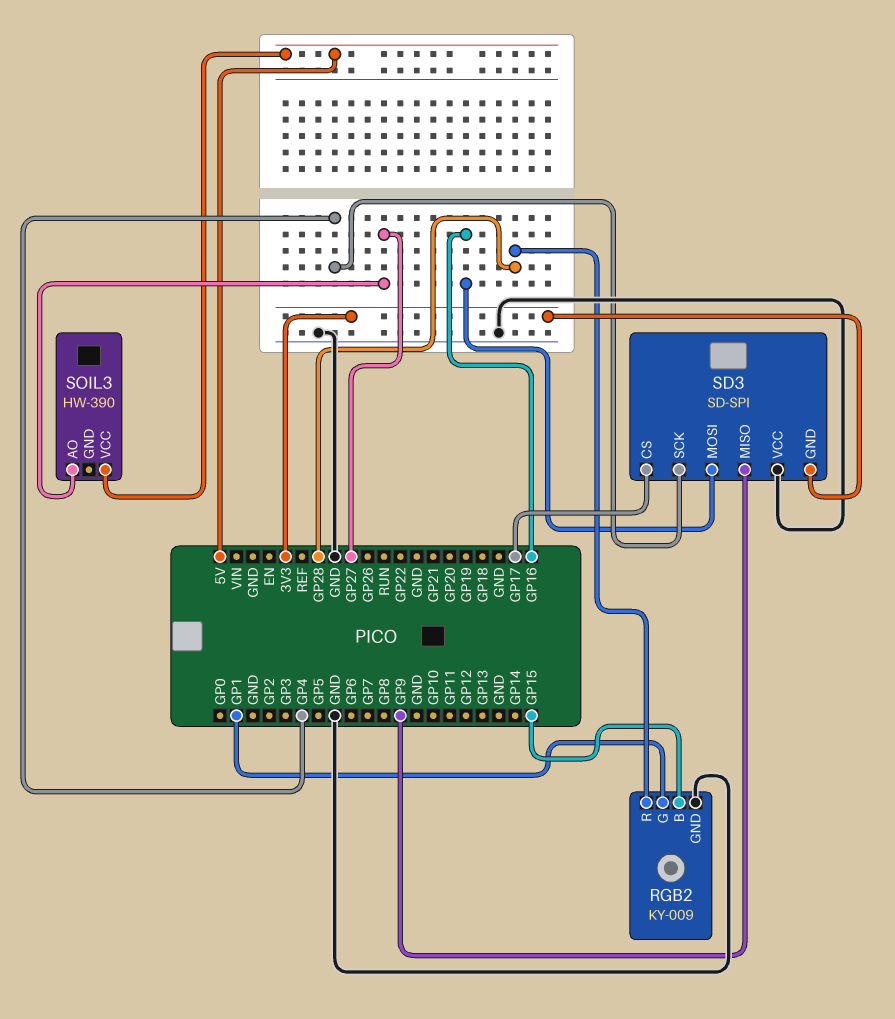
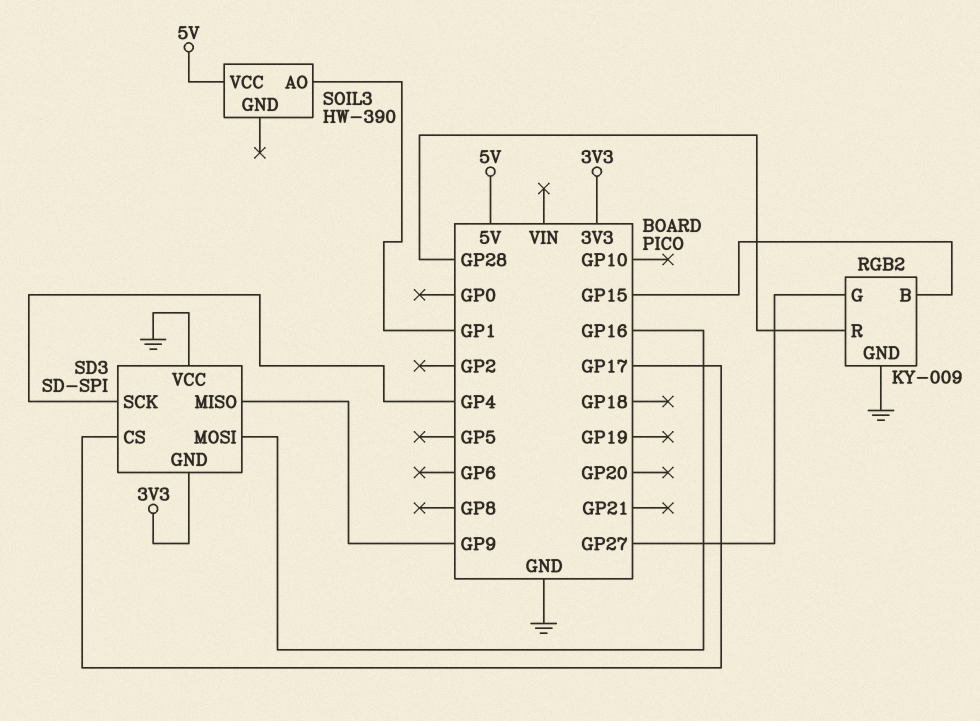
RGB2 pin G: GP1 -> GP27
SOIL3 pin AO: GP27 -> GP1

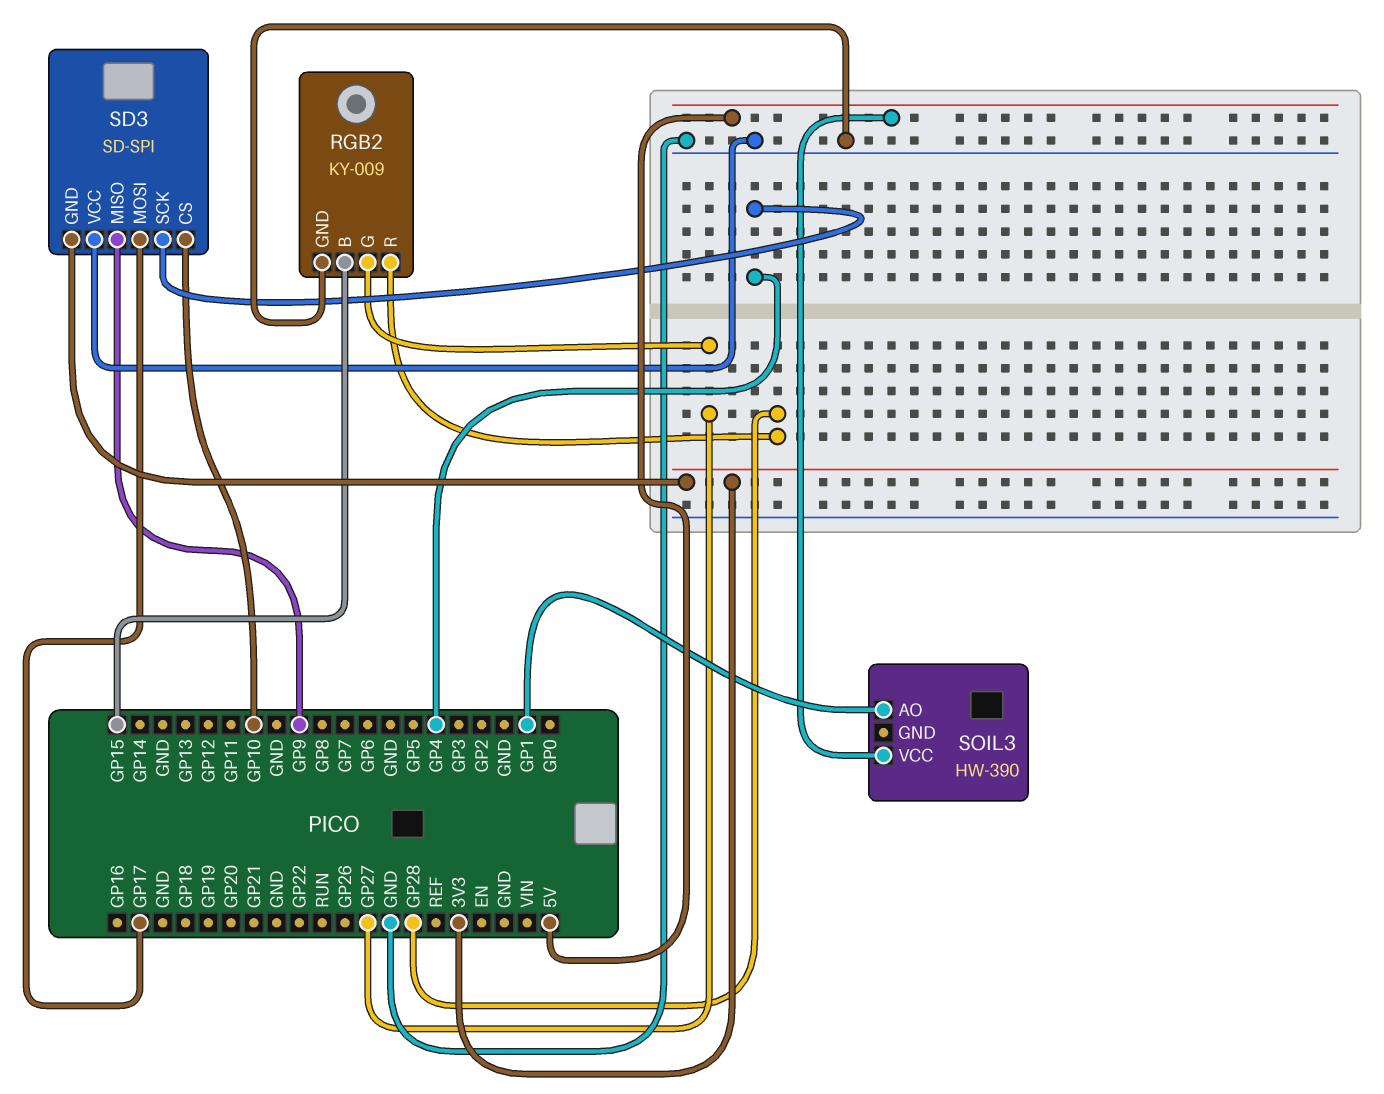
SD3 pin CS: GP17 -> GP10
SD3 pin MOSI: GP16 -> GP17

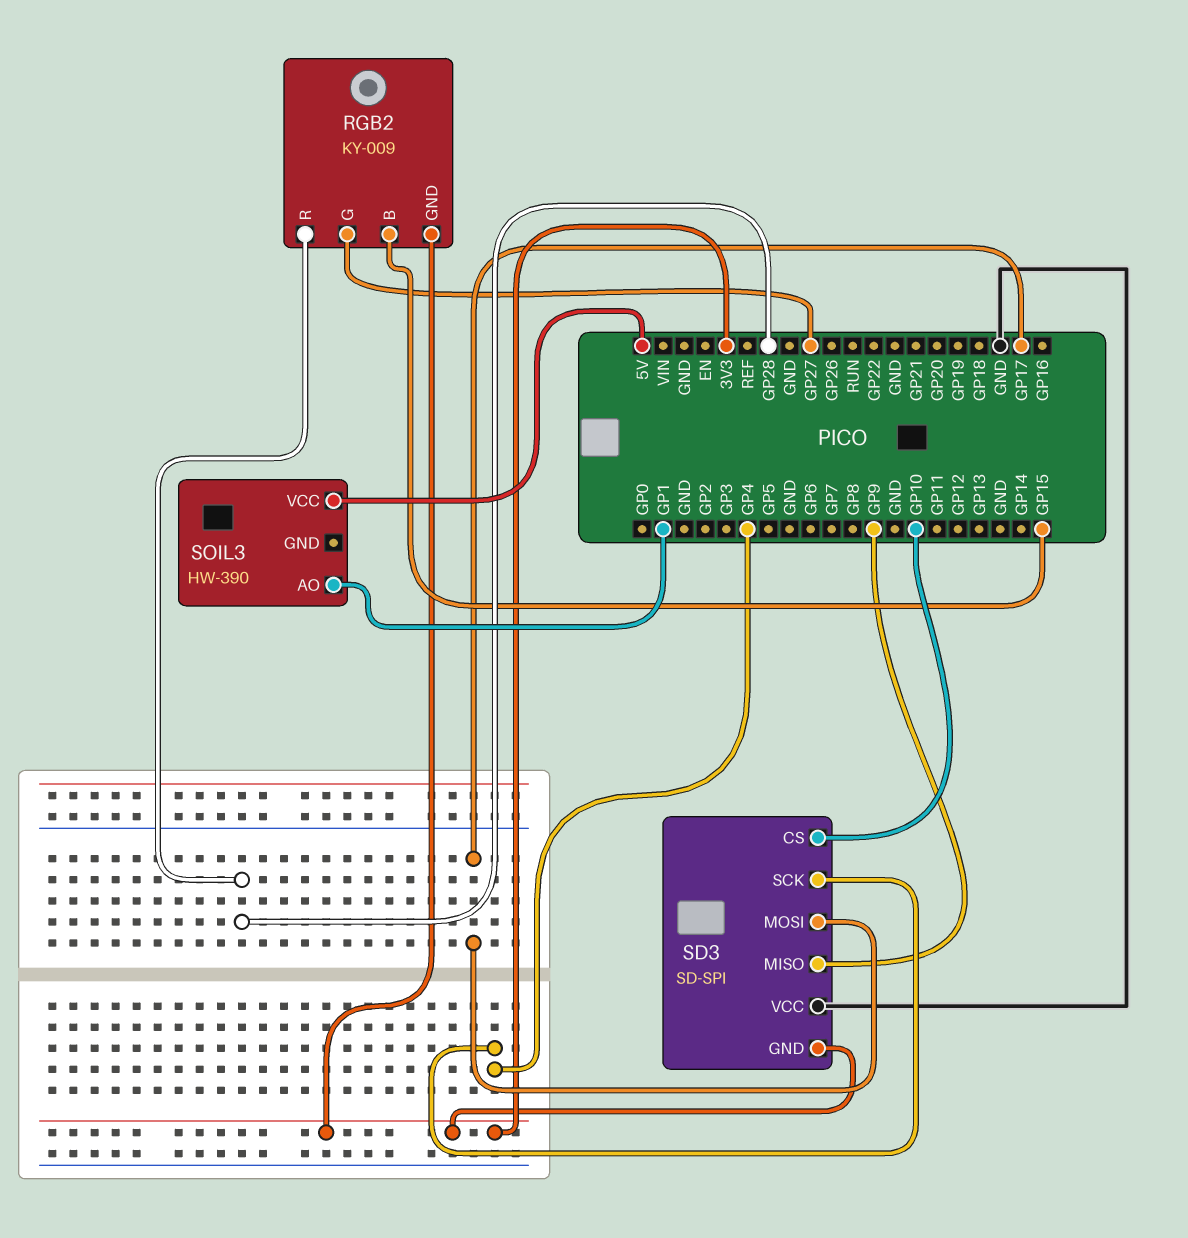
RGB2 pin GND: GND -> 3V3

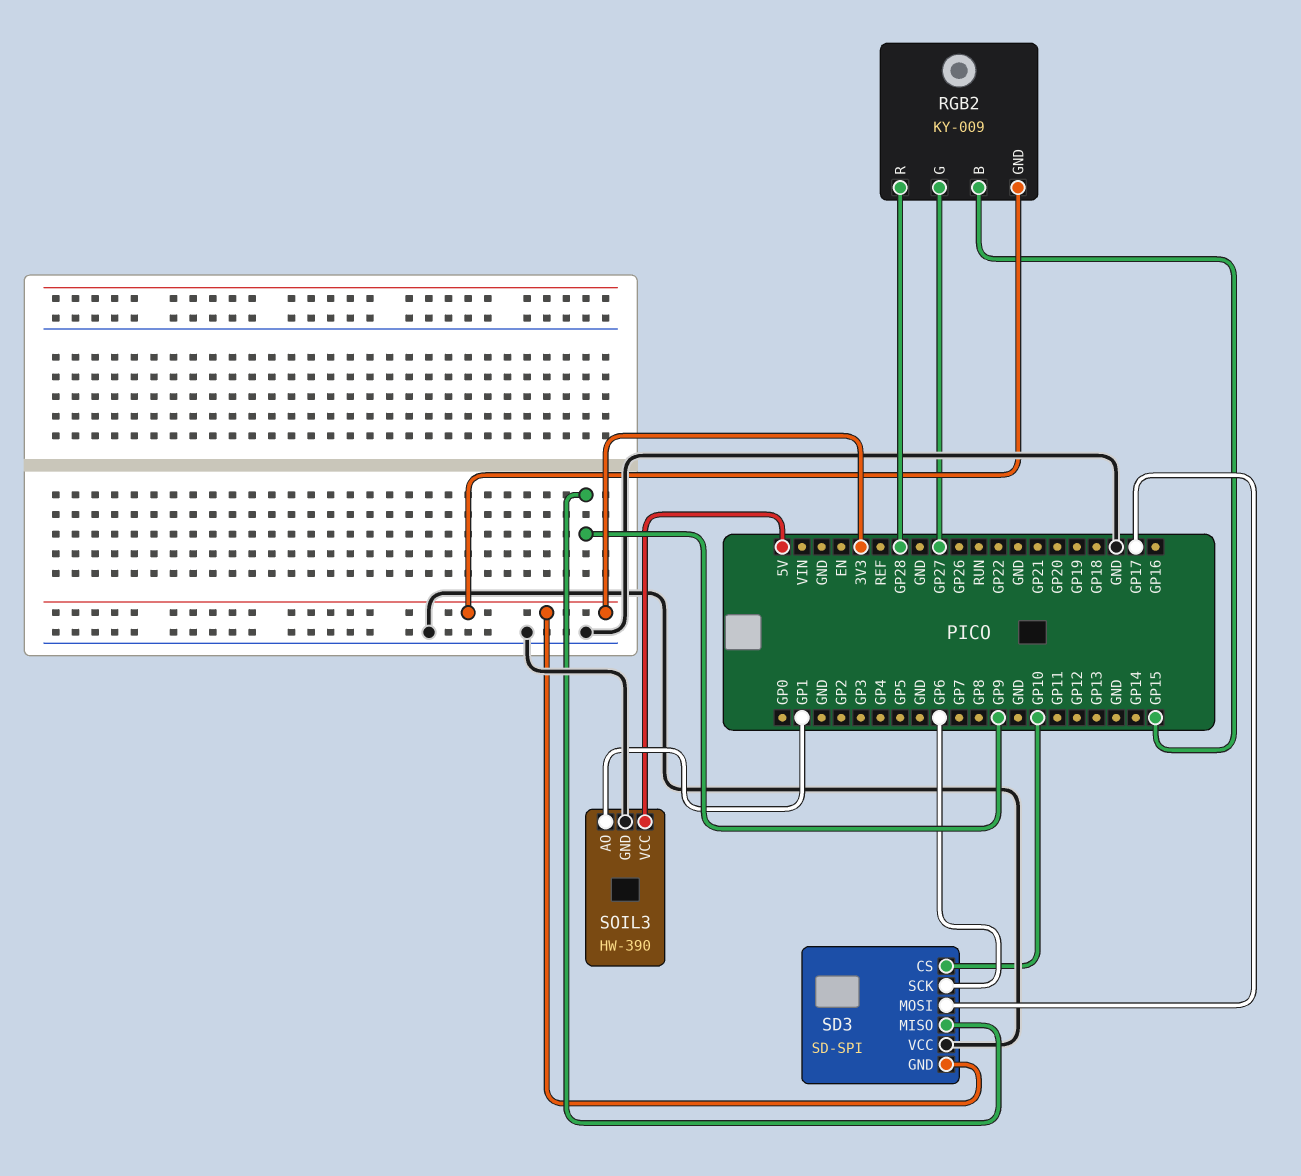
SD3 pin SCK: GP4 -> GP6
SOIL3 pin GND: none -> GND

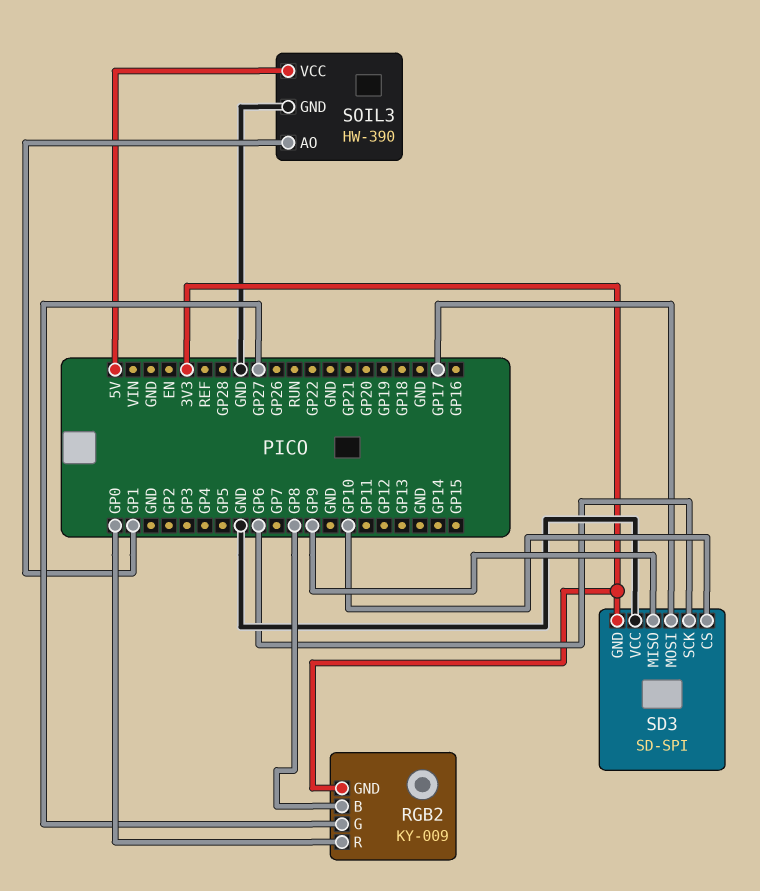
RGB2 pin B: GP15 -> GP8
RGB2 pin R: GP28 -> GP0

